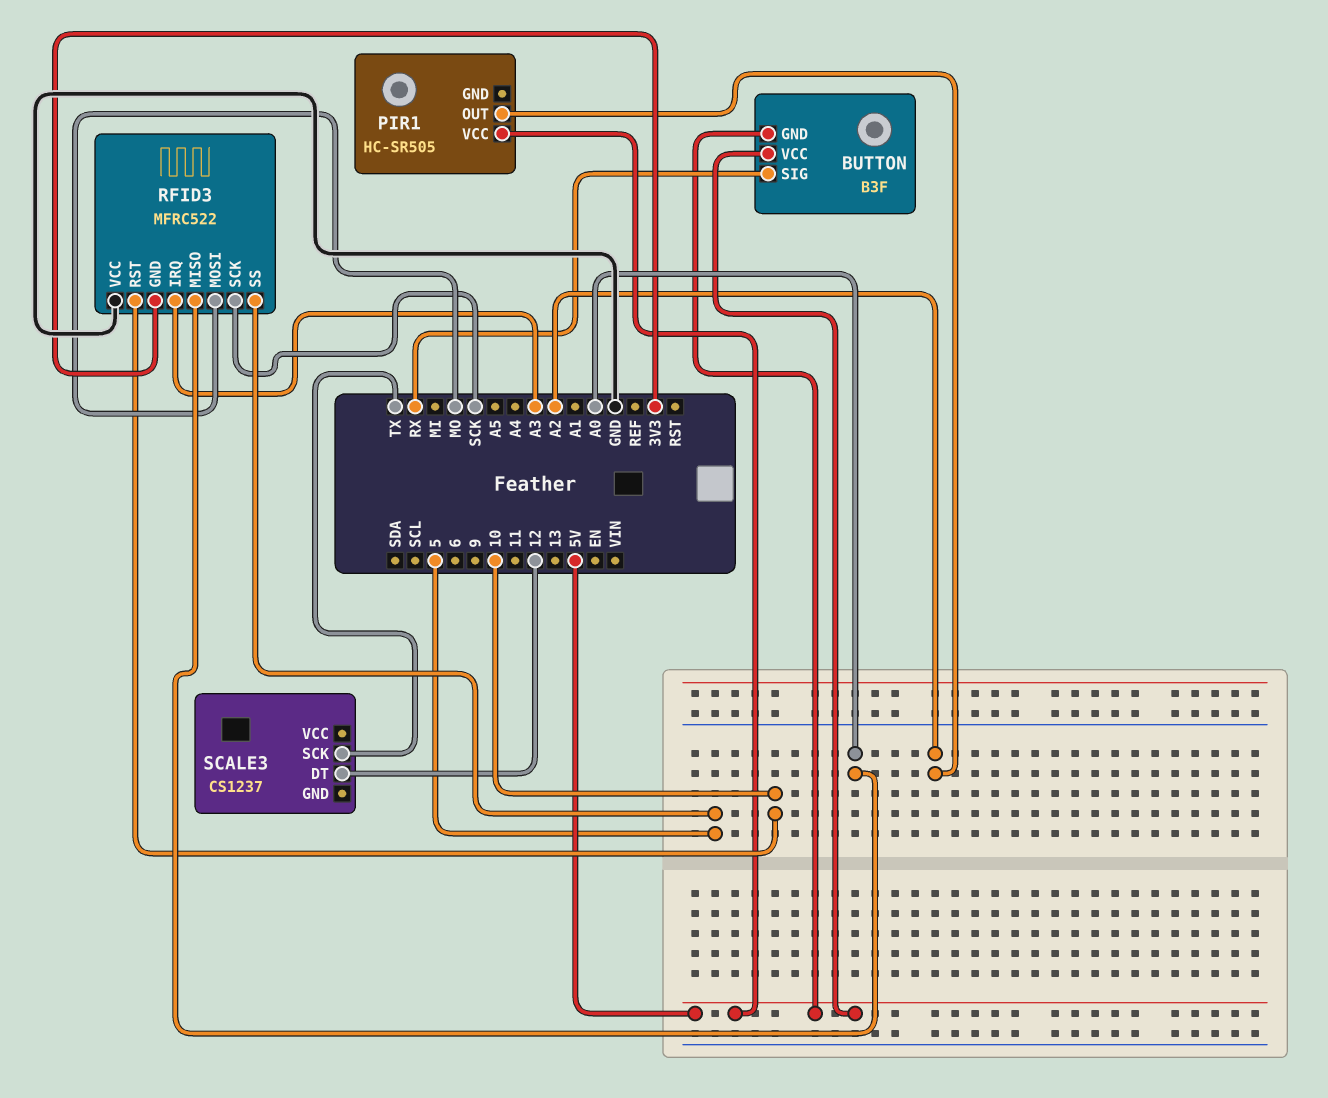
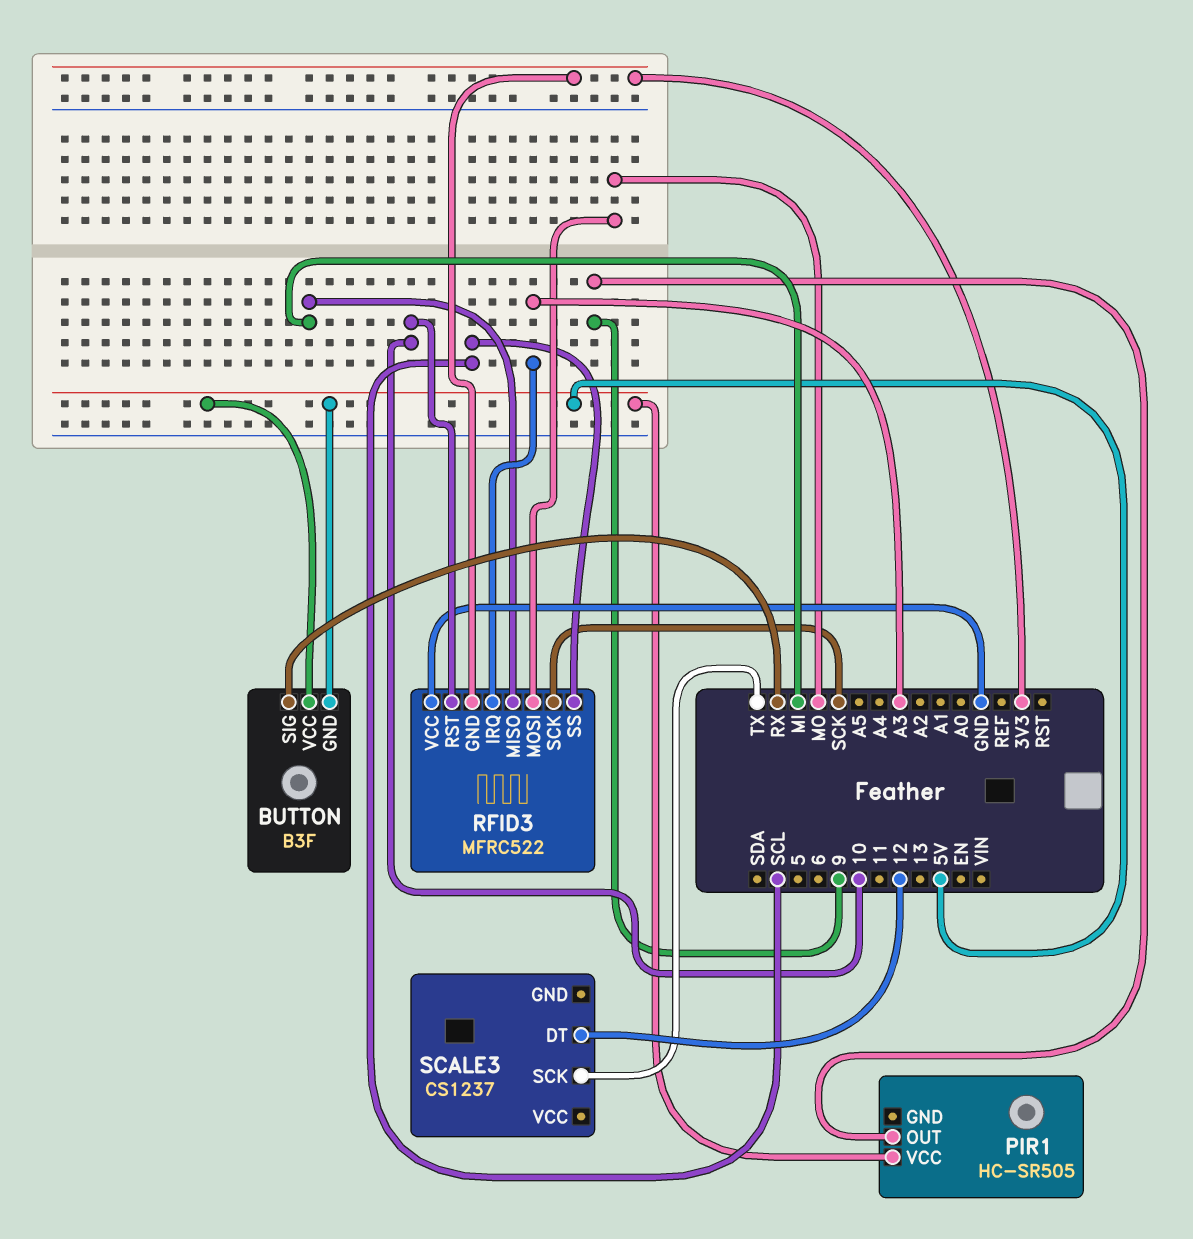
PIR1 pin OUT: A2 -> 9
RFID3 pin MISO: A0 -> MI
RFID3 pin SS: 5 -> SCL

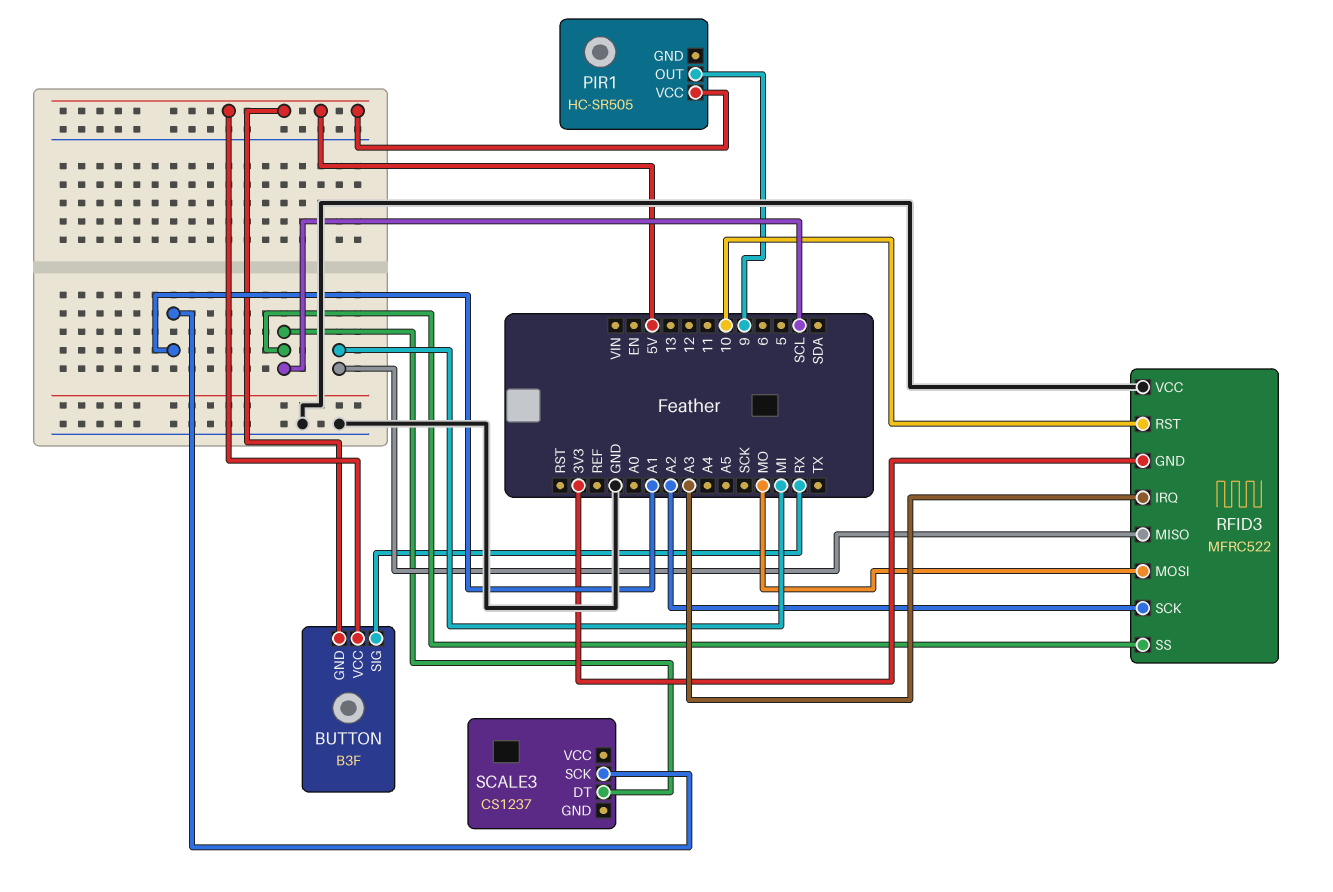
RFID3 pin SCK: SCK -> A2
SCALE3 pin DT: 12 -> SCL
SCALE3 pin SCK: TX -> A1

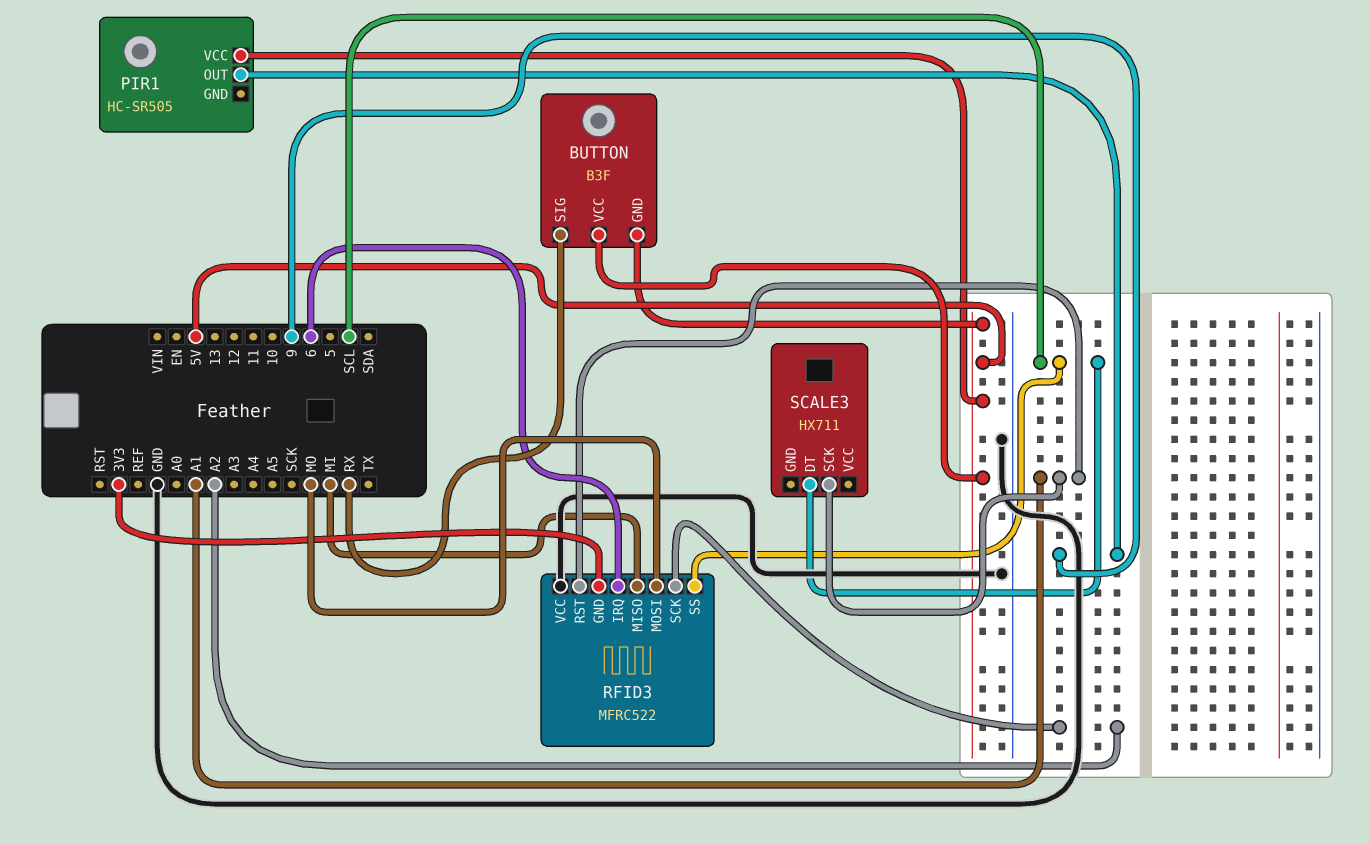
RFID3 pin IRQ: A3 -> 6
RFID3 pin RST: 10 -> A1
SCALE3: CS1237 -> HX711

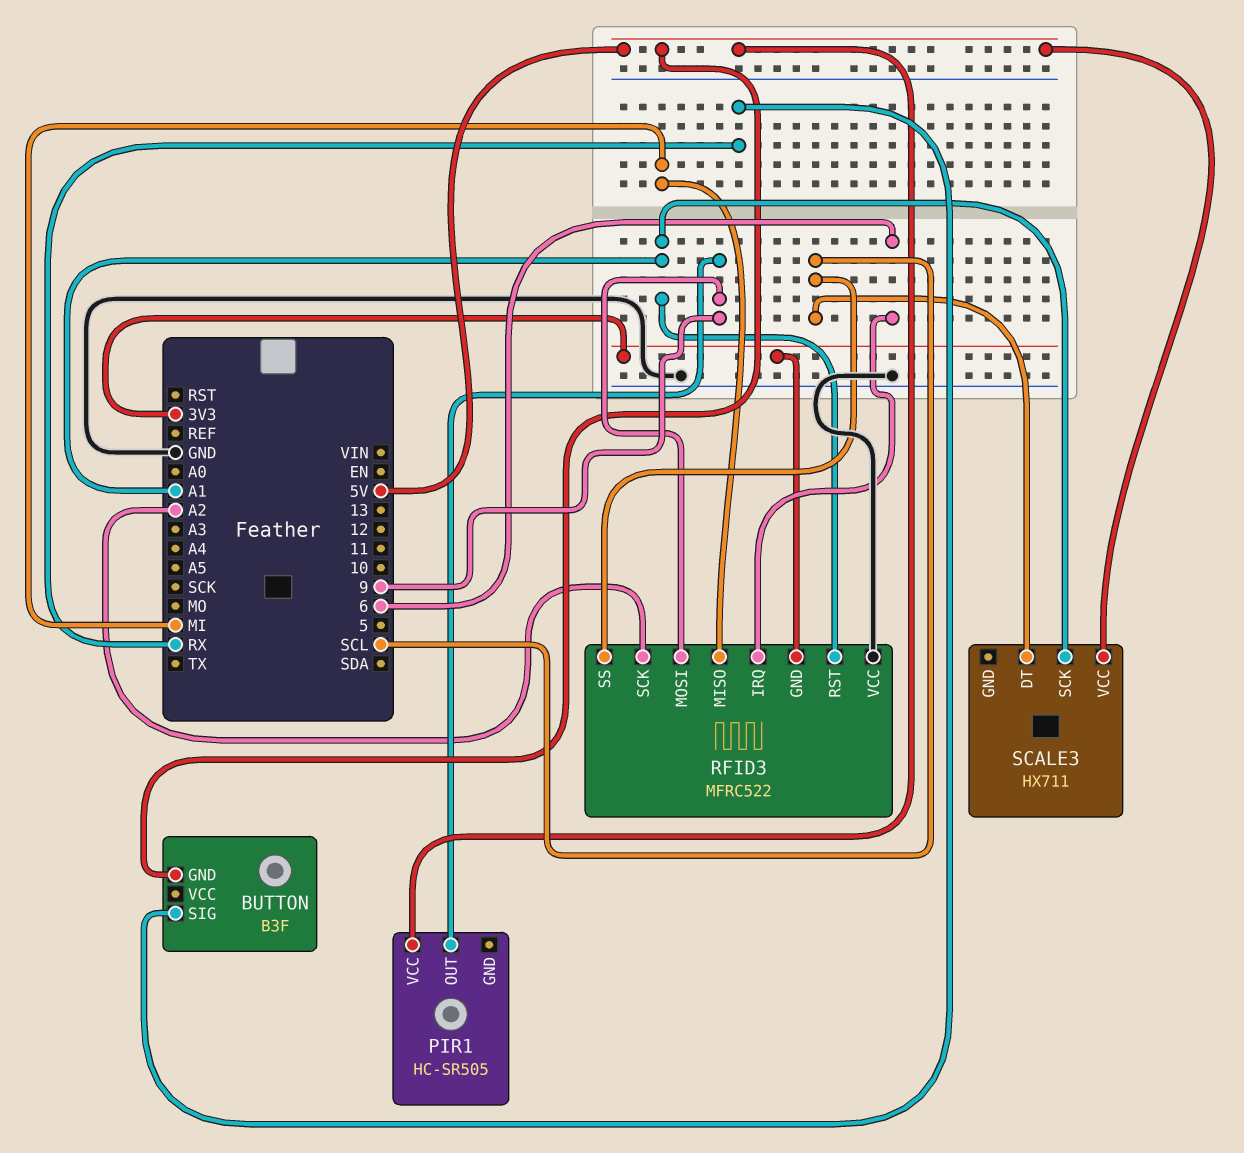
BUTTON pin VCC: 5V -> none
RFID3 pin MOSI: MO -> 9
SCALE3 pin VCC: none -> 5V

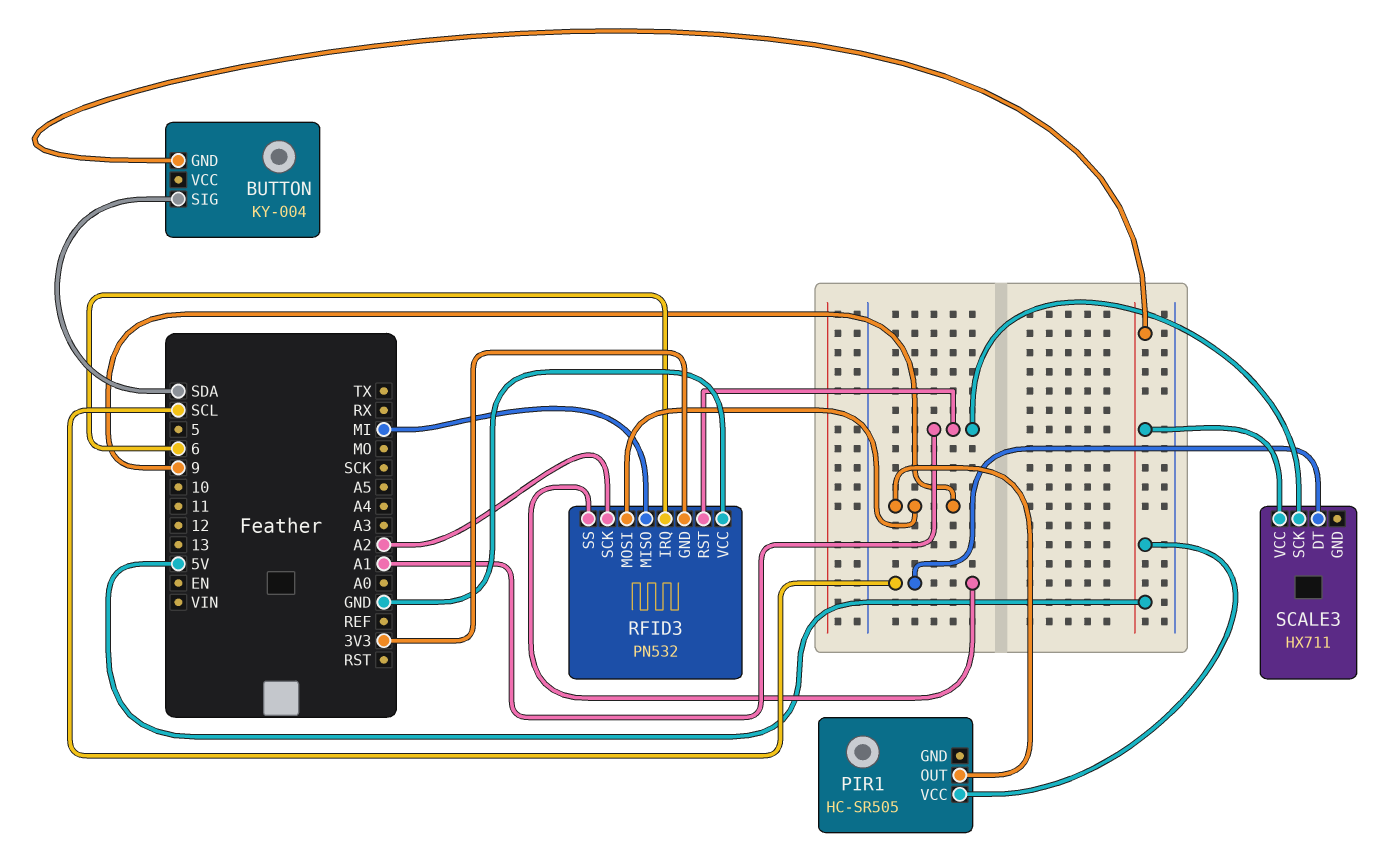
BUTTON: B3F -> KY-004
BUTTON pin SIG: RX -> SDA
RFID3: MFRC522 -> PN532

